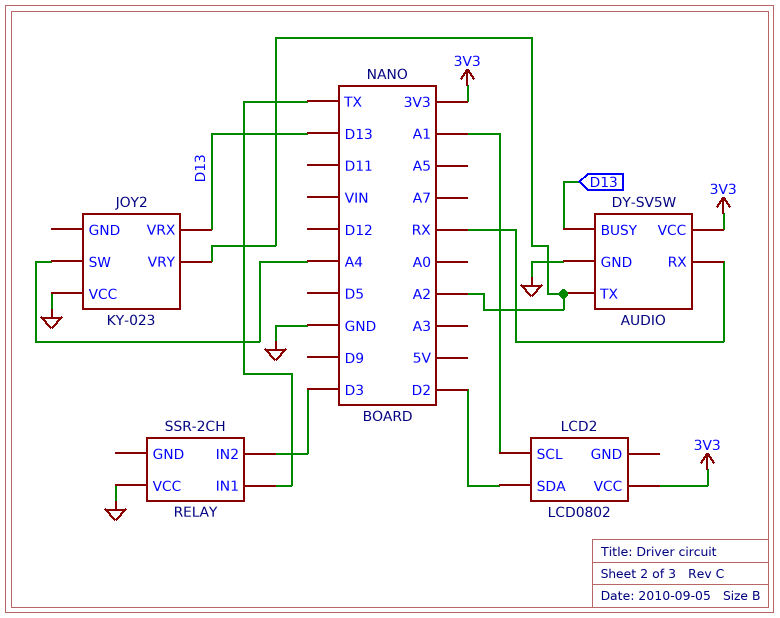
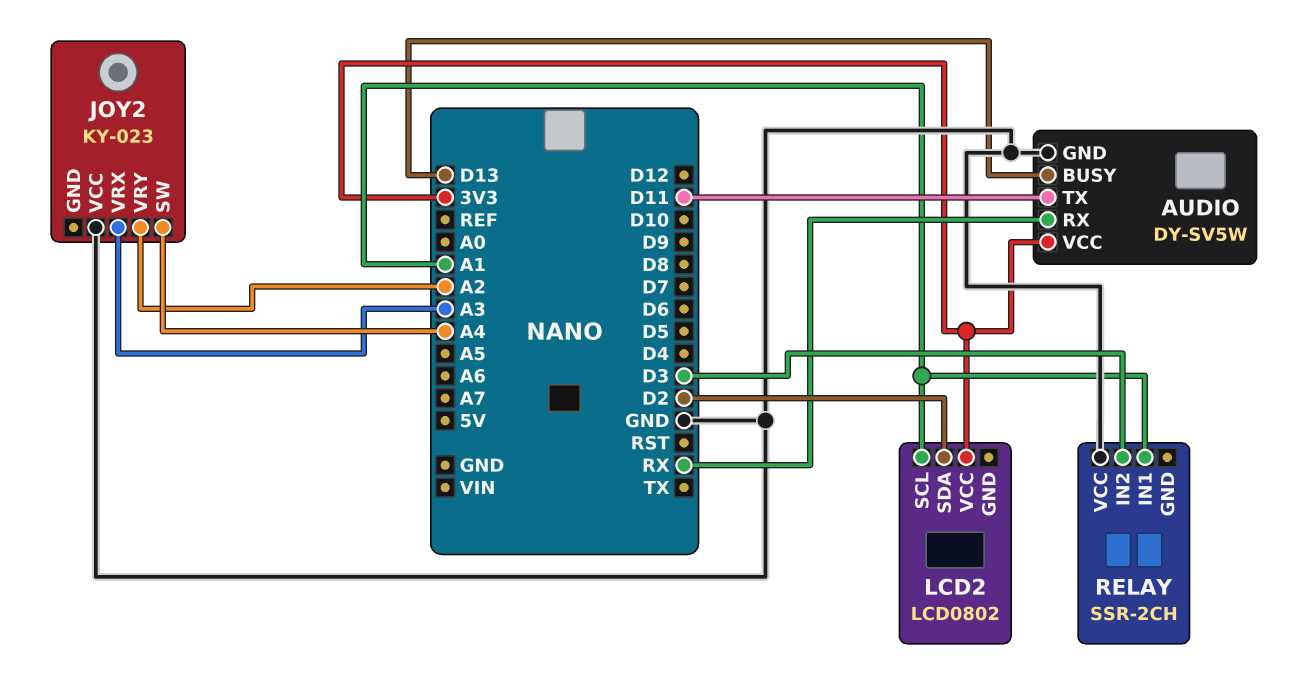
AUDIO pin TX: A2 -> D11
JOY2 pin VRX: D13 -> A3
RELAY pin IN1: TX -> A1

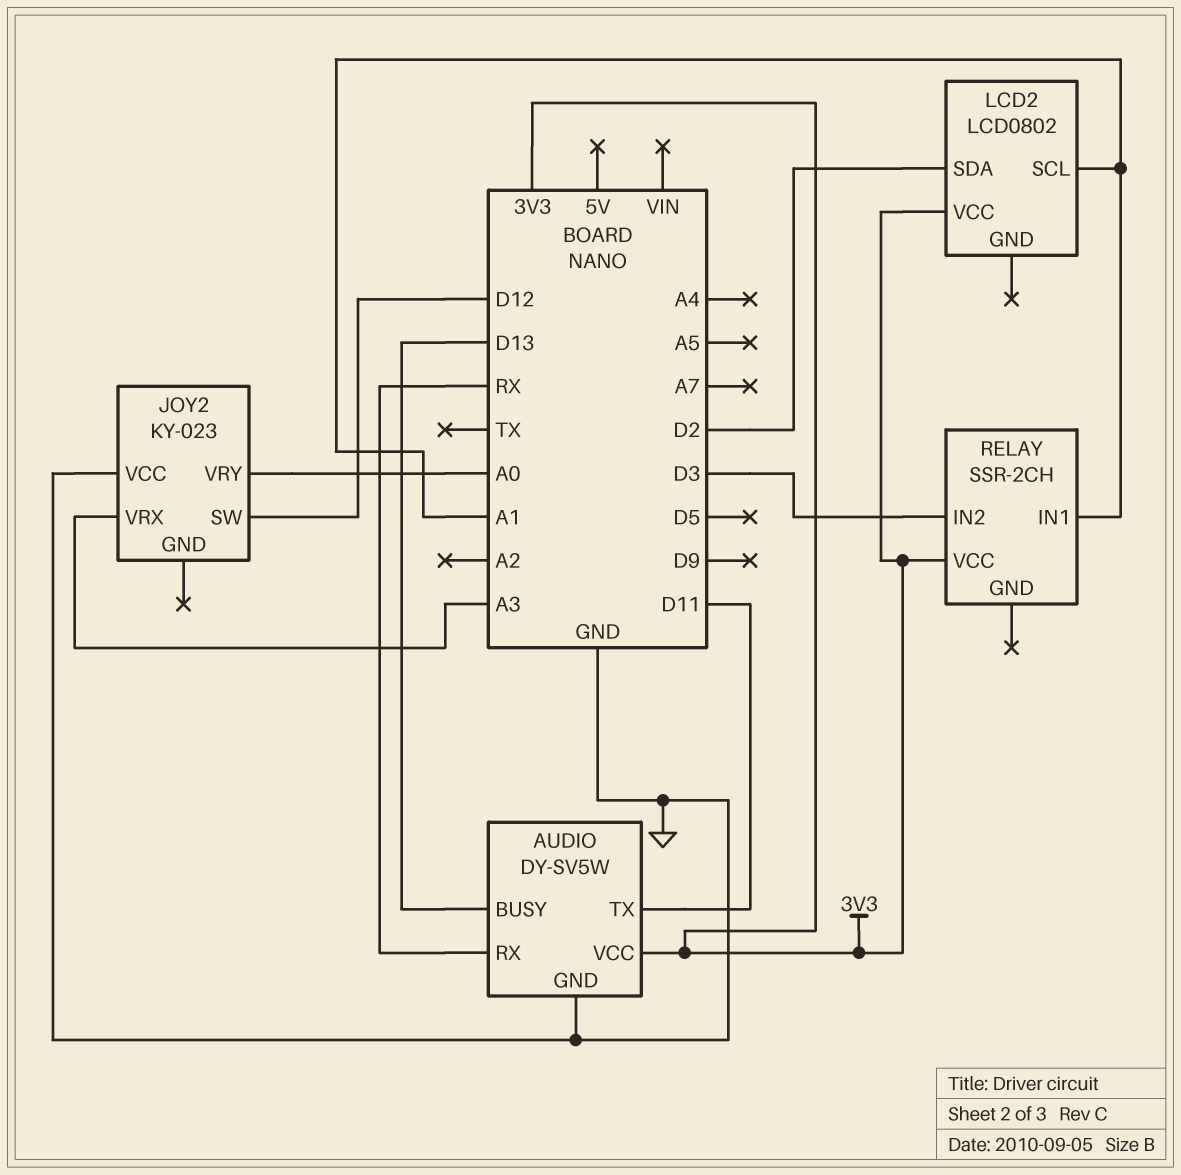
JOY2 pin SW: A4 -> D12
JOY2 pin VRY: A2 -> A0
RELAY pin VCC: GND -> 3V3

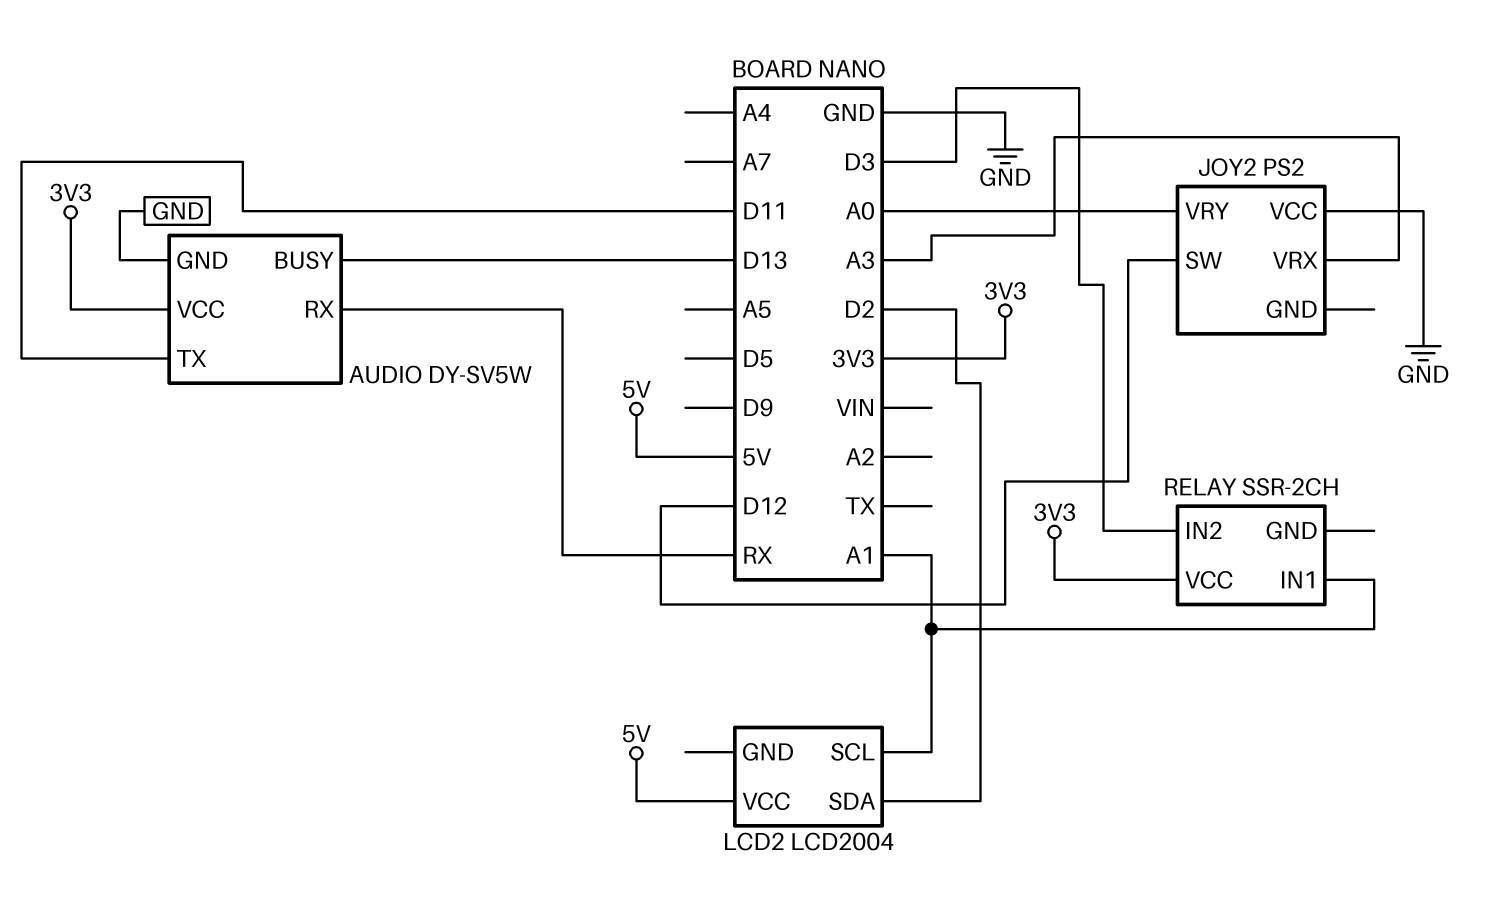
JOY2: KY-023 -> PS2
LCD2: LCD0802 -> LCD2004
LCD2 pin VCC: 3V3 -> 5V

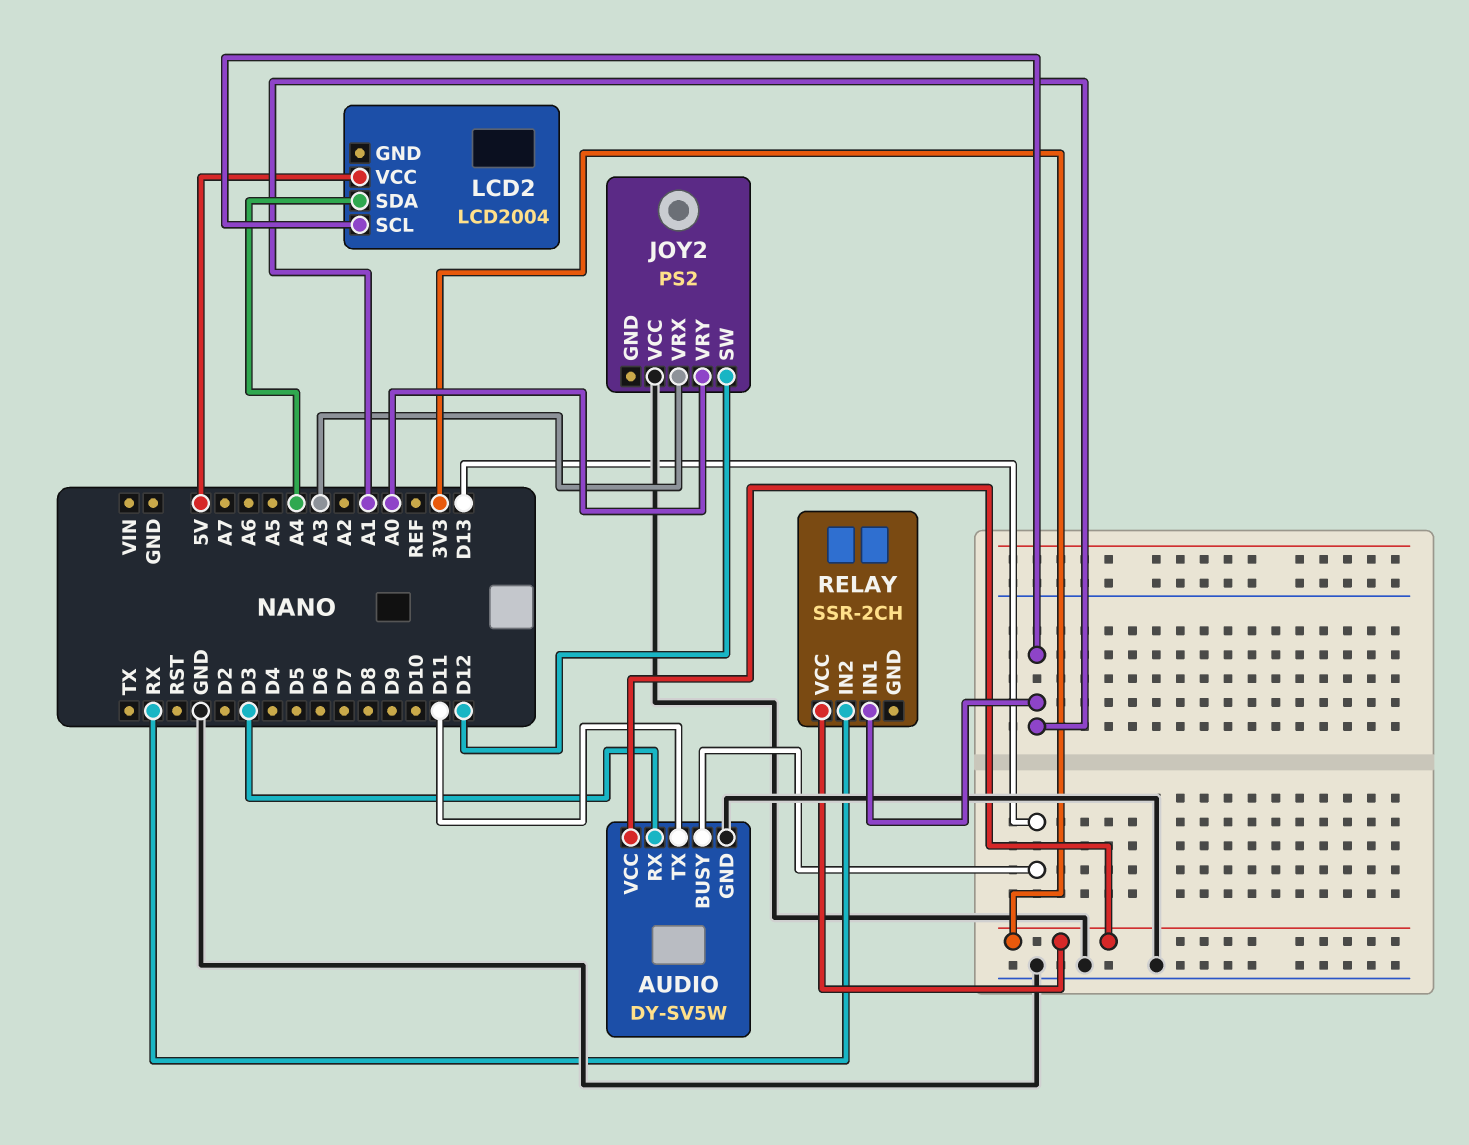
AUDIO pin RX: RX -> D3
LCD2 pin SDA: D2 -> A4
RELAY pin IN2: D3 -> RX

